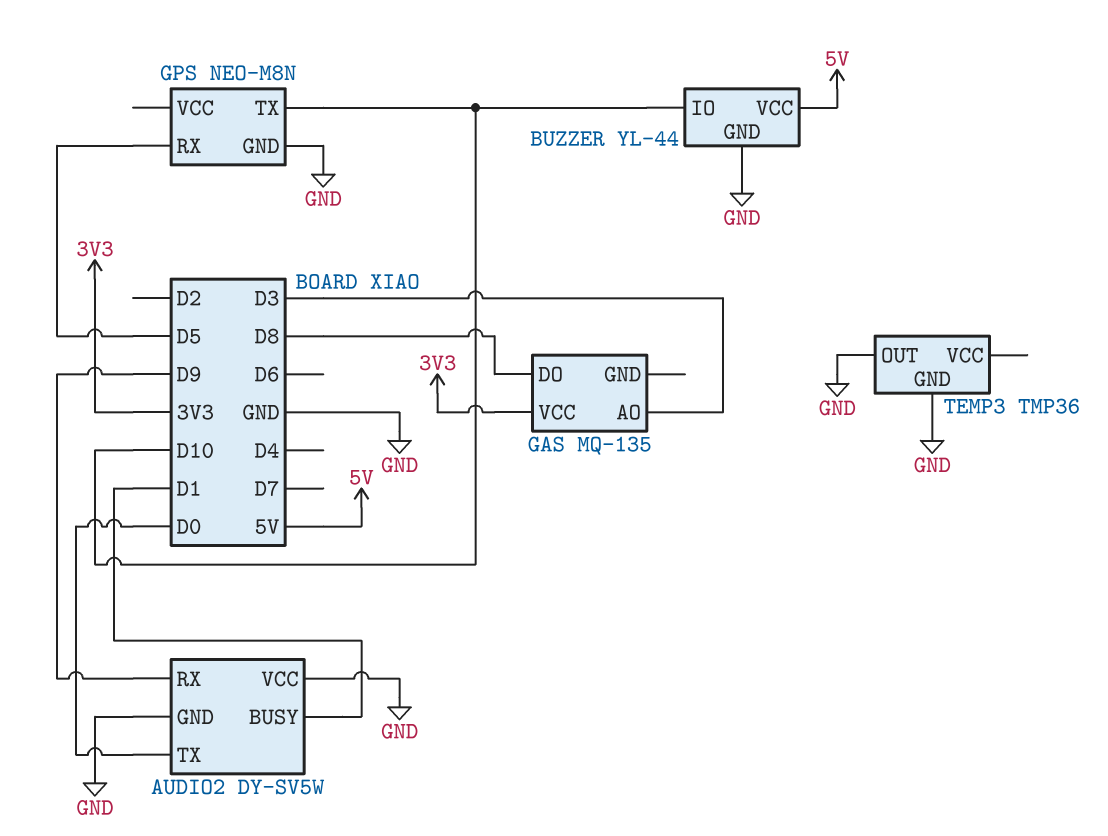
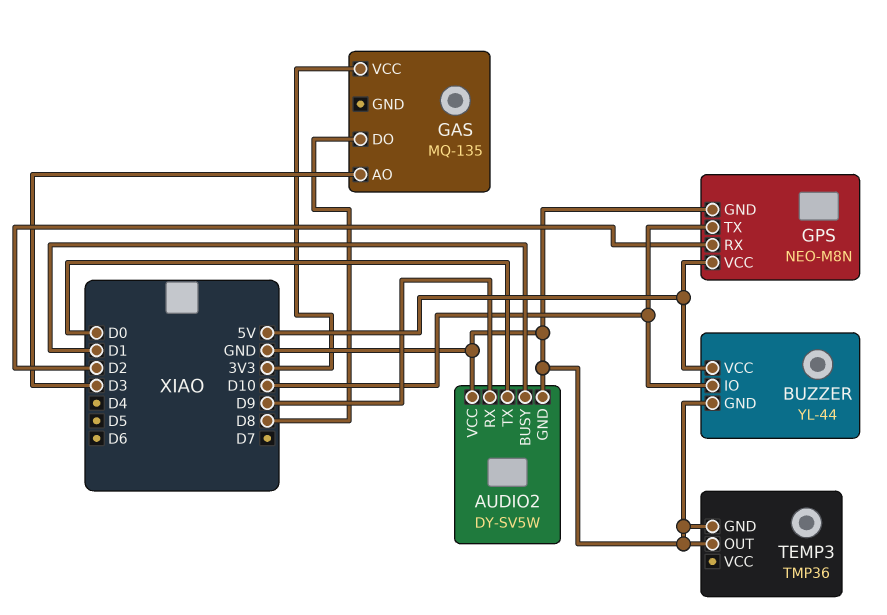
GPS pin RX: D5 -> D2
GPS pin VCC: none -> 5V

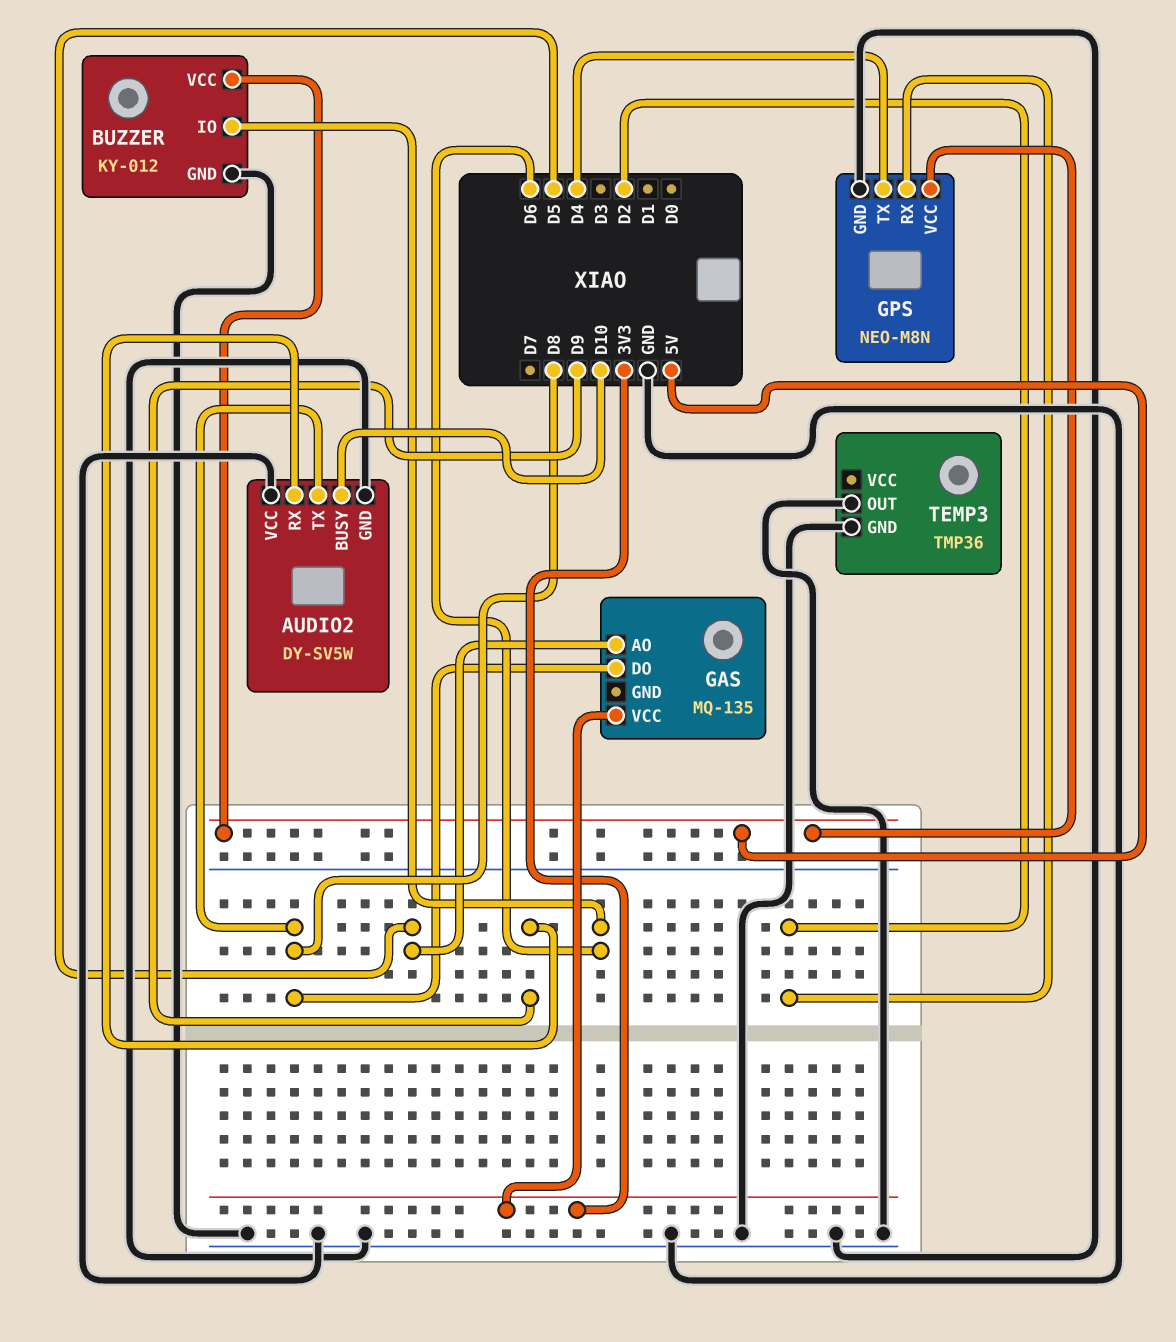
AUDIO2 pin BUSY: D1 -> D10
AUDIO2 pin TX: D0 -> D8
BUZZER: YL-44 -> KY-012
BUZZER pin IO: D10 -> D6
GAS pin AO: D3 -> D5
GPS pin TX: D10 -> D4

